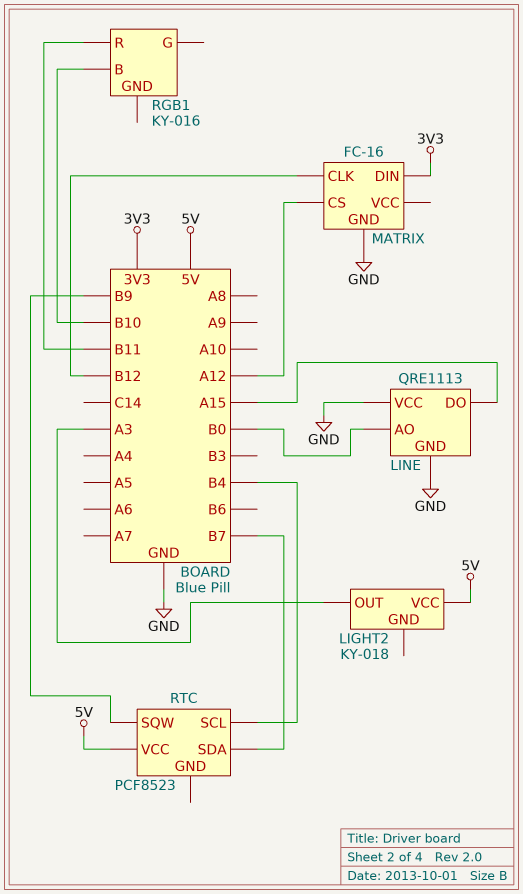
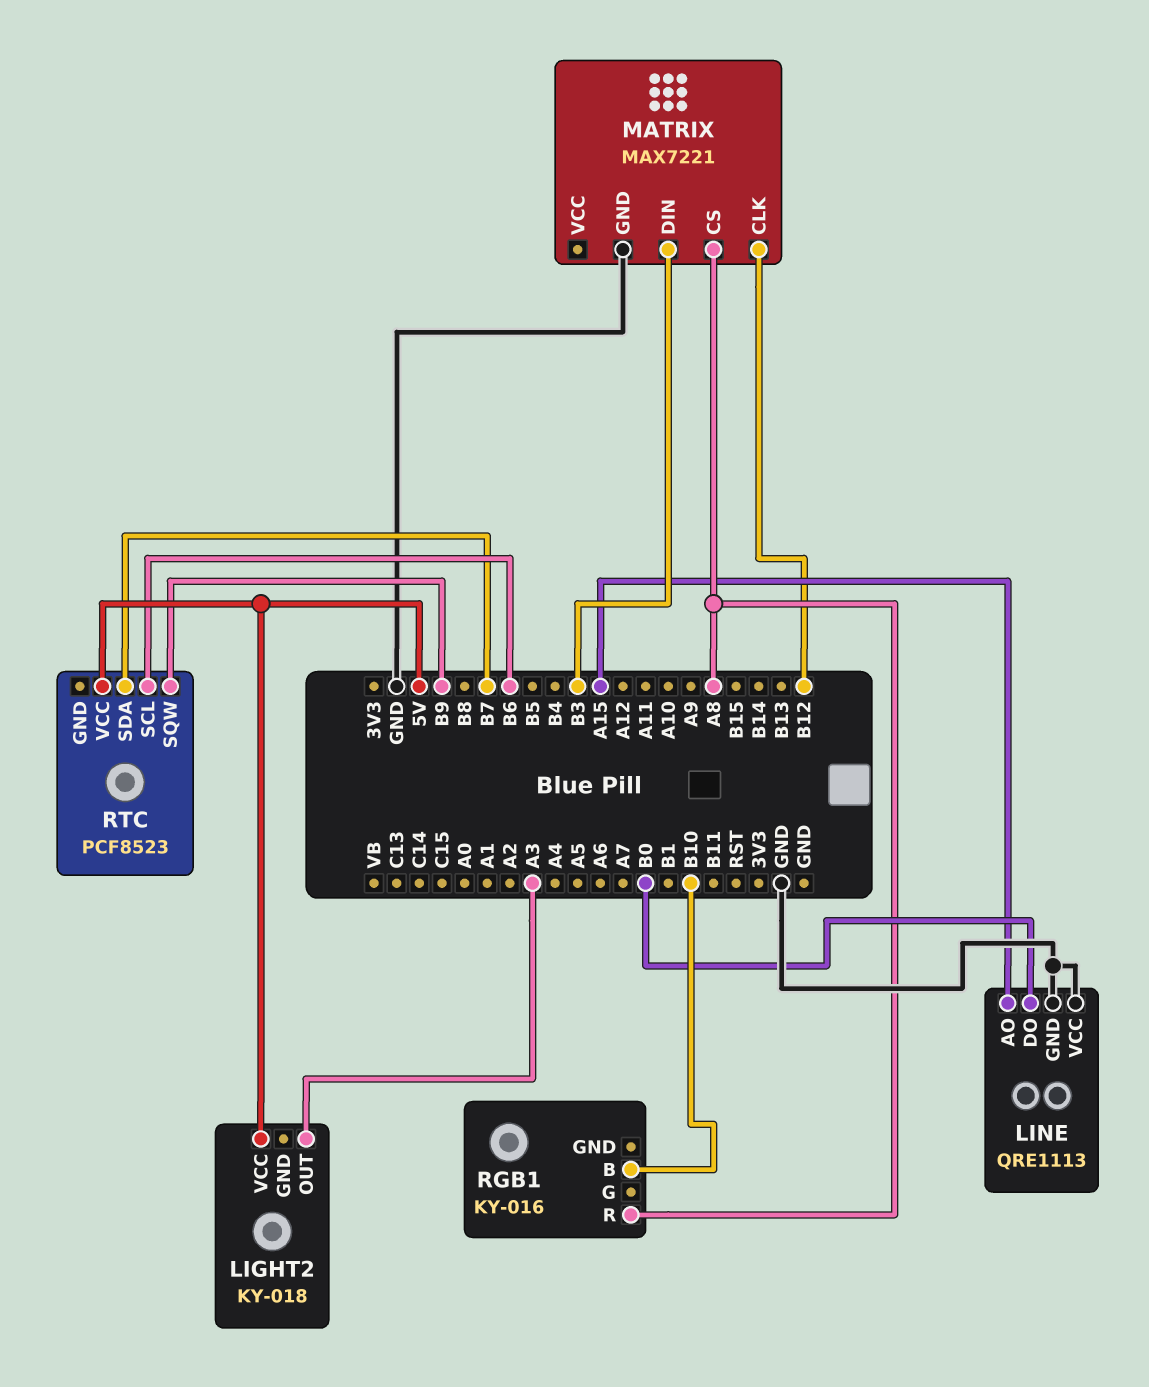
LINE pin AO: B0 -> A15
LINE pin DO: A15 -> B0
MATRIX: FC-16 -> MAX7221
MATRIX pin CS: A12 -> A8
MATRIX pin DIN: 3V3 -> B3
RGB1 pin R: B11 -> A8
RTC pin SCL: B4 -> B6

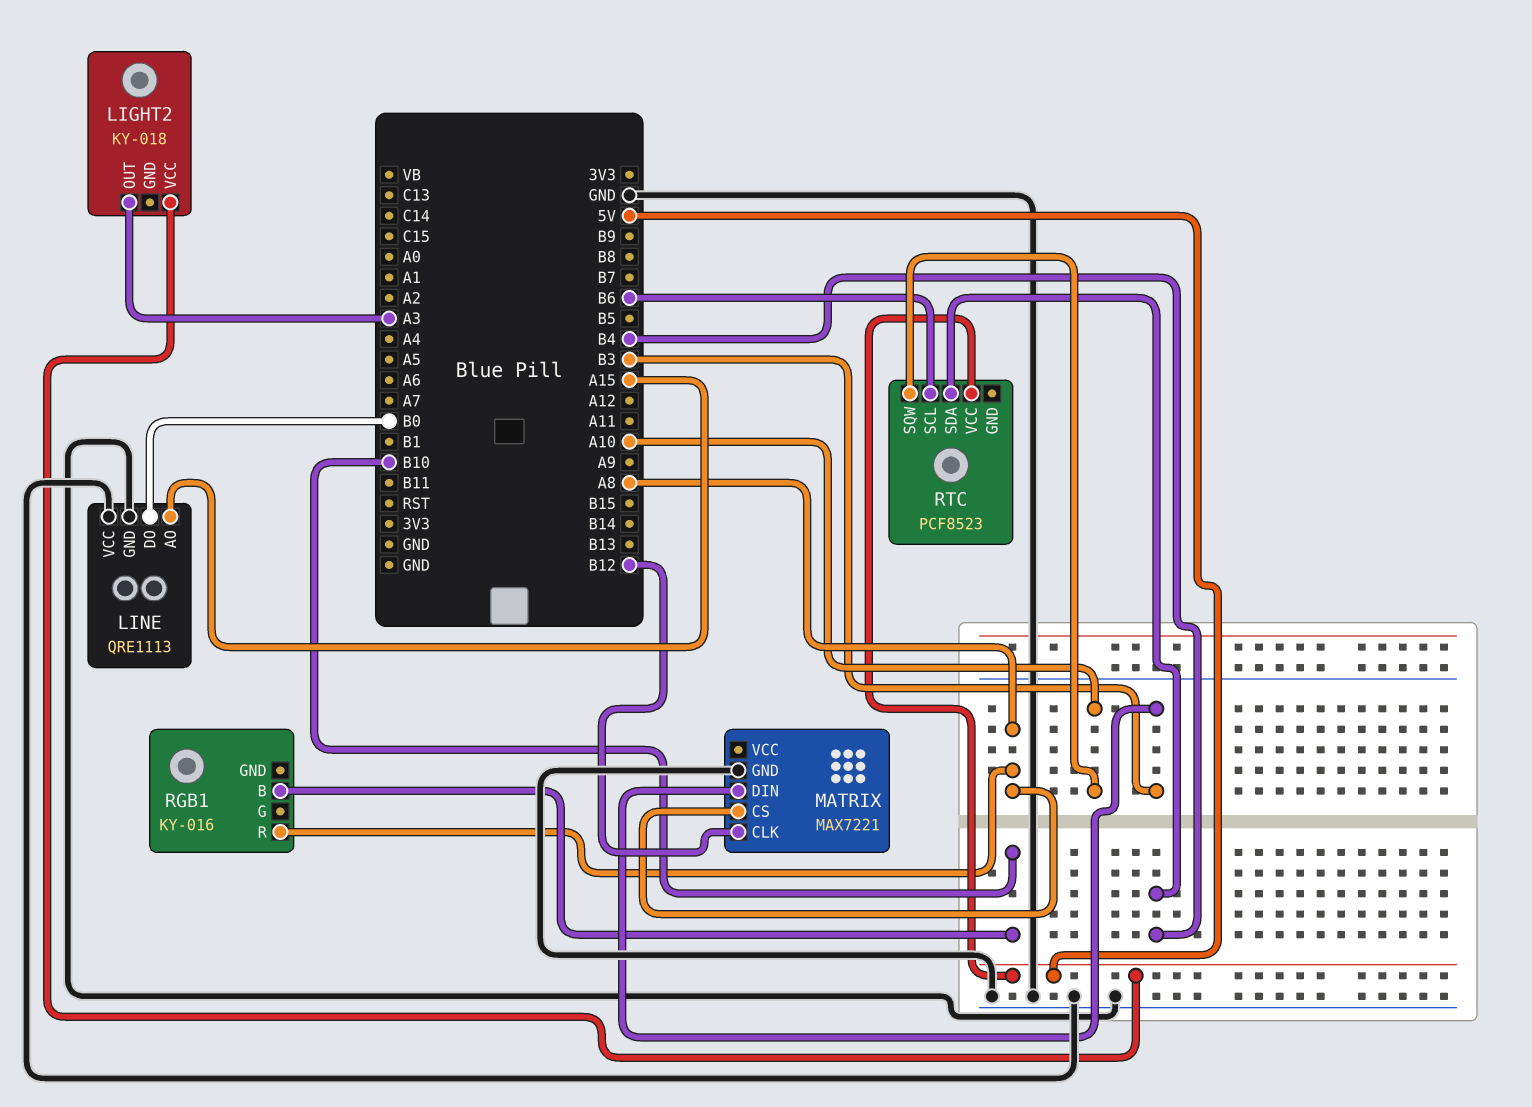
RTC pin SDA: B7 -> B4
RTC pin SQW: B9 -> A10

